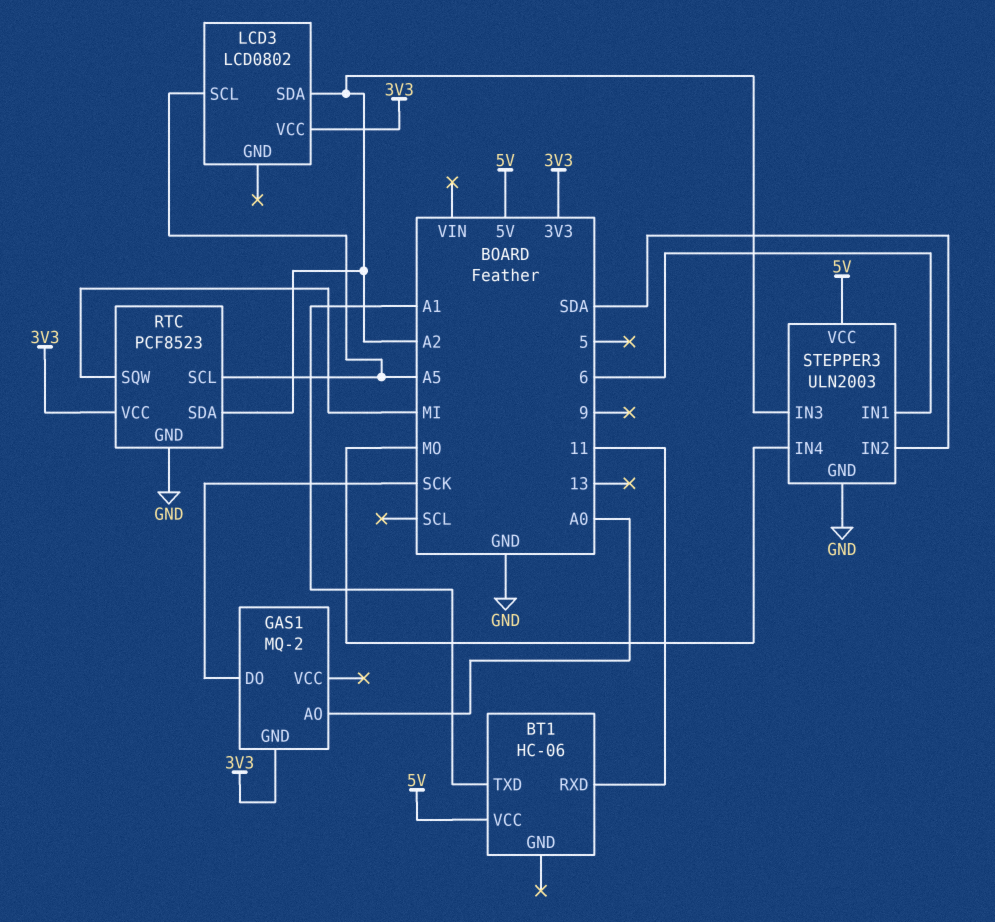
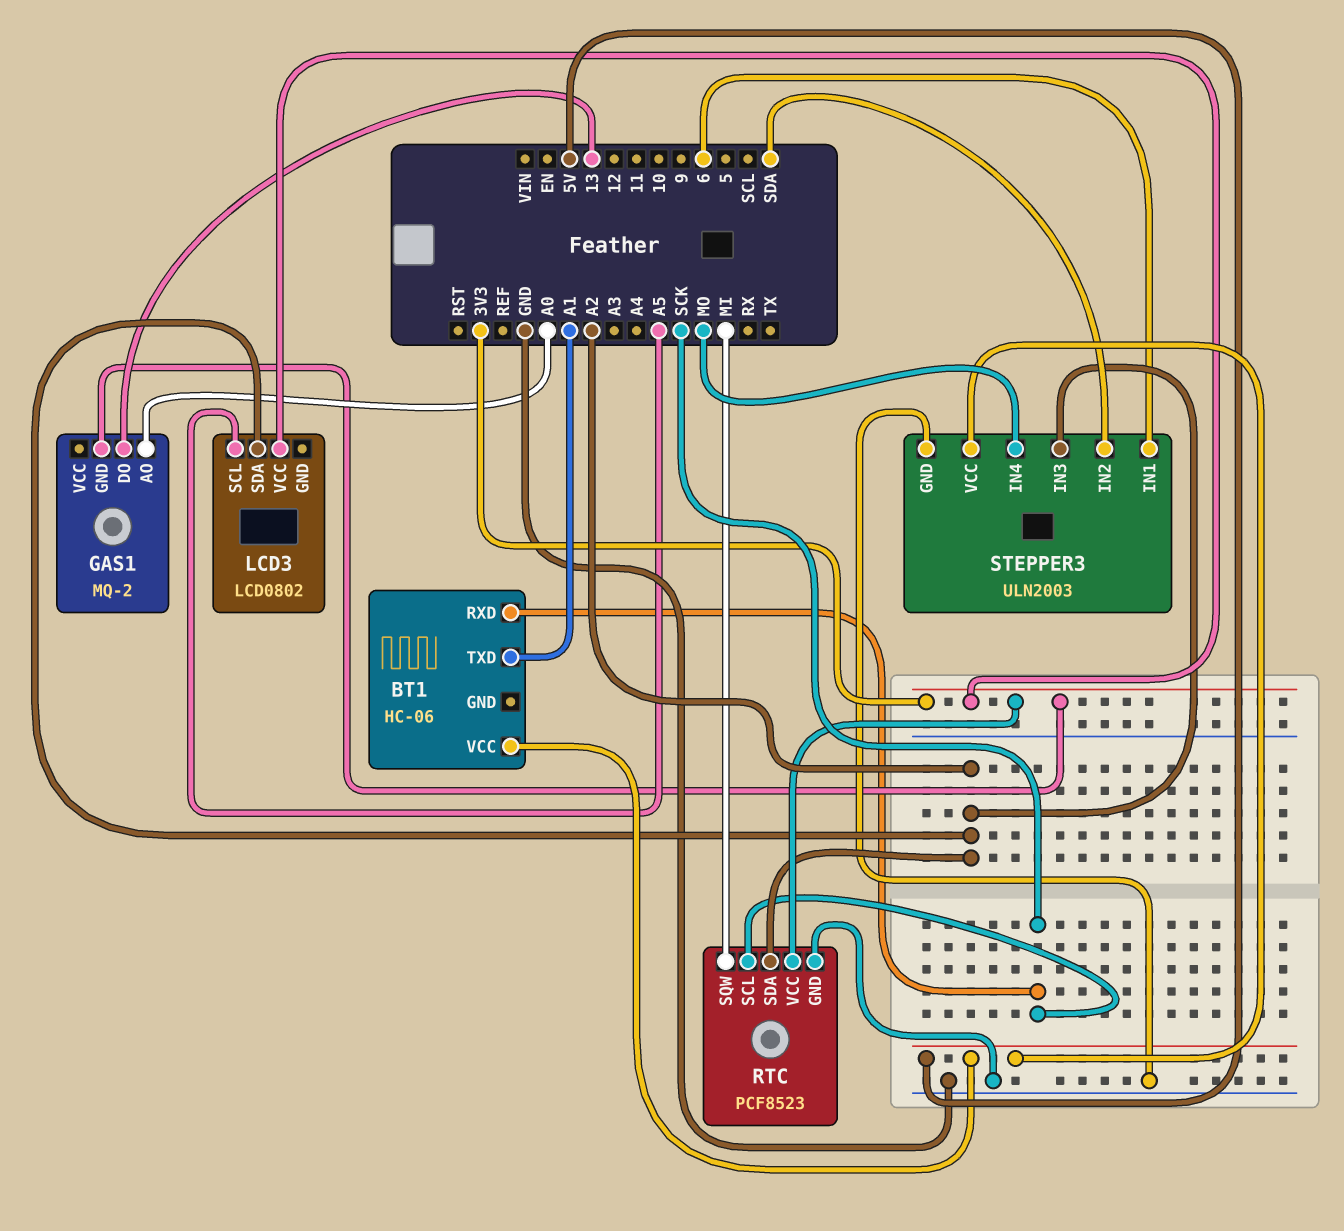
BT1 pin RXD: 11 -> SCK
GAS1 pin DO: SCK -> 13
RTC pin SCL: A5 -> SCK

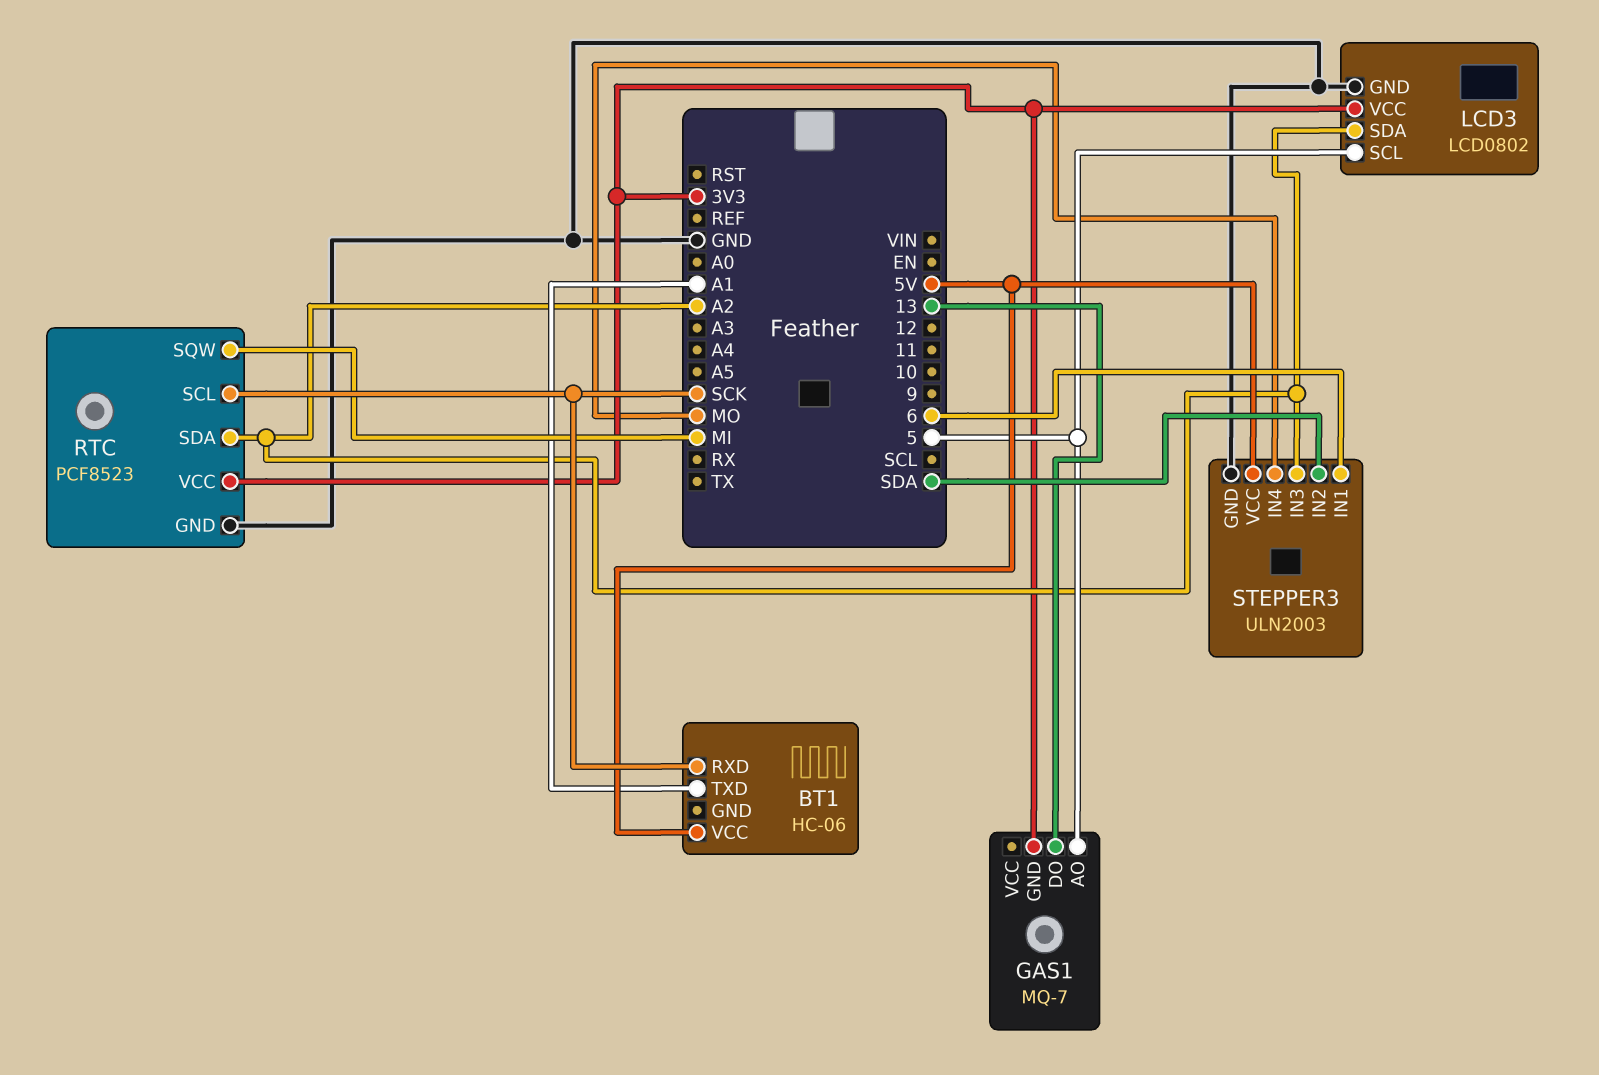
GAS1: MQ-2 -> MQ-7
GAS1 pin AO: A0 -> 5
LCD3 pin GND: none -> GND
LCD3 pin SCL: A5 -> 5

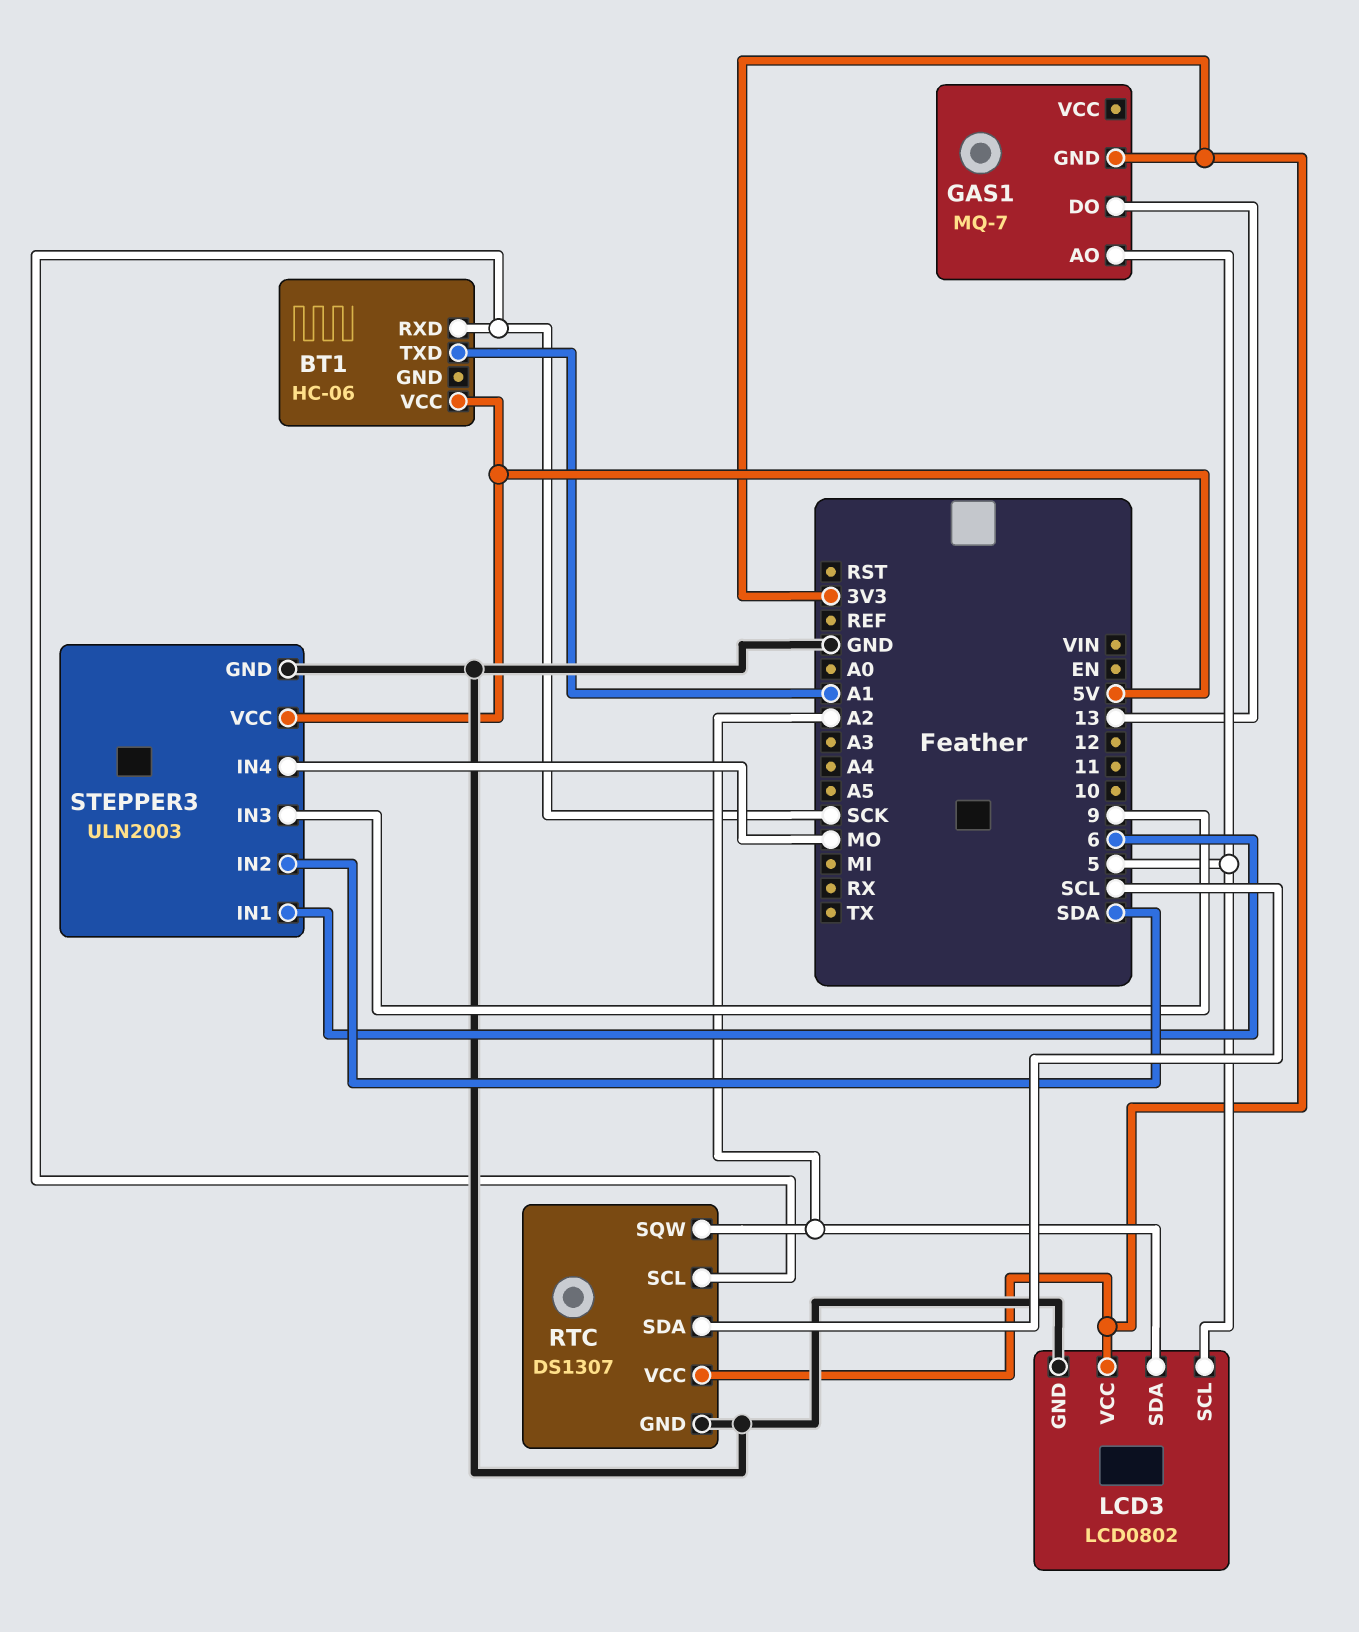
RTC: PCF8523 -> DS1307
RTC pin SDA: A2 -> SCL
RTC pin SQW: MI -> A2
STEPPER3 pin IN3: A2 -> 9

